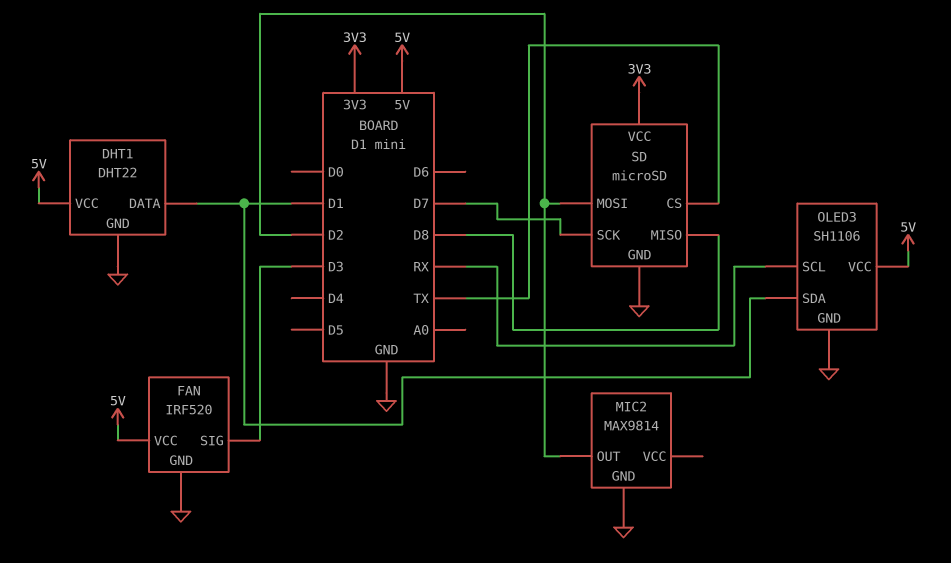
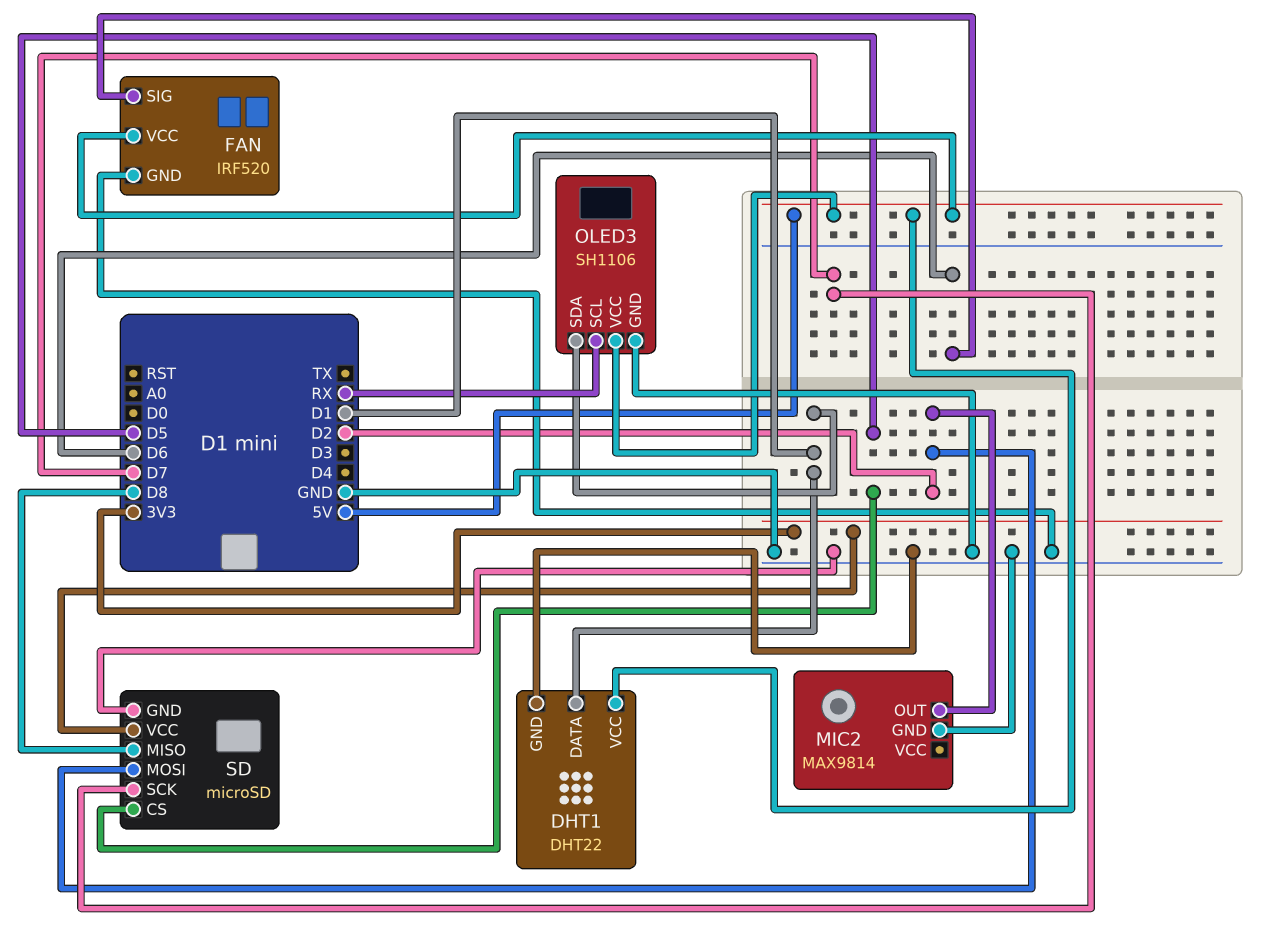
FAN pin SIG: D3 -> D6
SD pin CS: TX -> D5

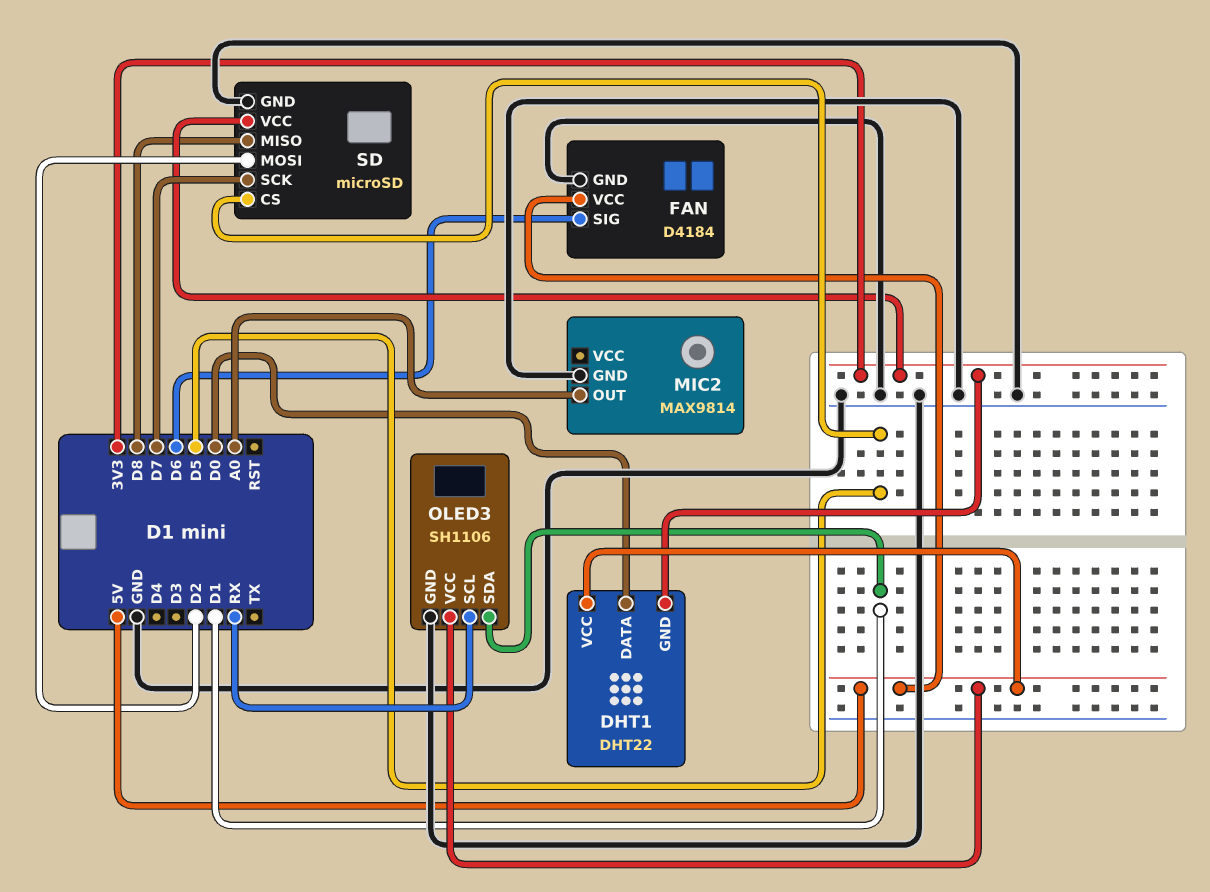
DHT1 pin DATA: D1 -> D0
DHT1 pin GND: GND -> 3V3
FAN: IRF520 -> D4184
MIC2 pin OUT: D2 -> A0

